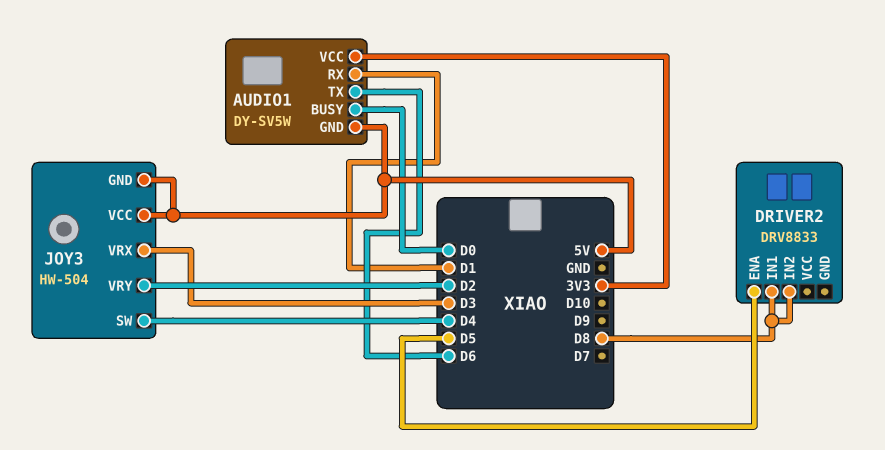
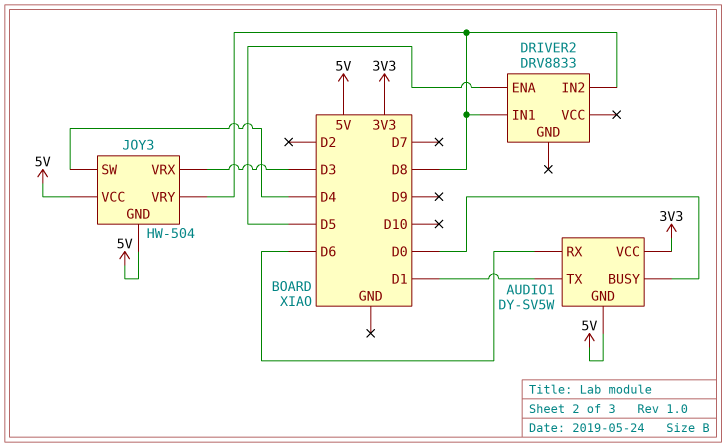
AUDIO1 pin RX: D1 -> D6
AUDIO1 pin TX: D6 -> D1
JOY3 pin VRY: D2 -> D8

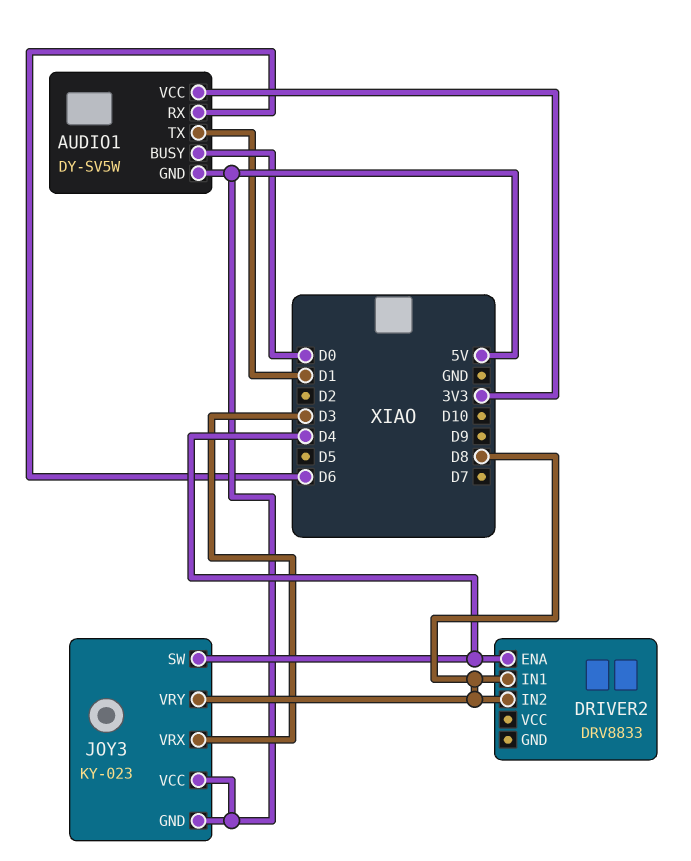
DRIVER2 pin ENA: D5 -> D4
JOY3: HW-504 -> KY-023

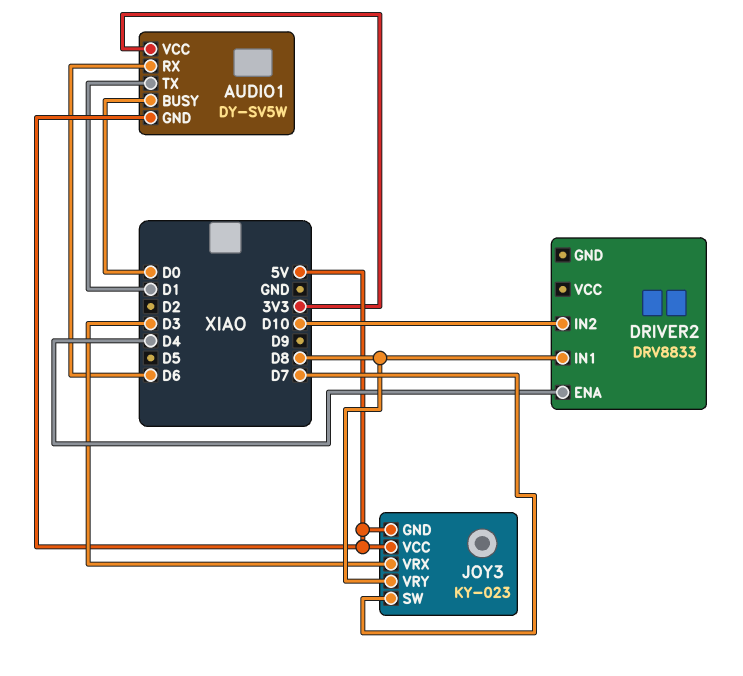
DRIVER2 pin IN2: D8 -> D10
JOY3 pin SW: D4 -> D7

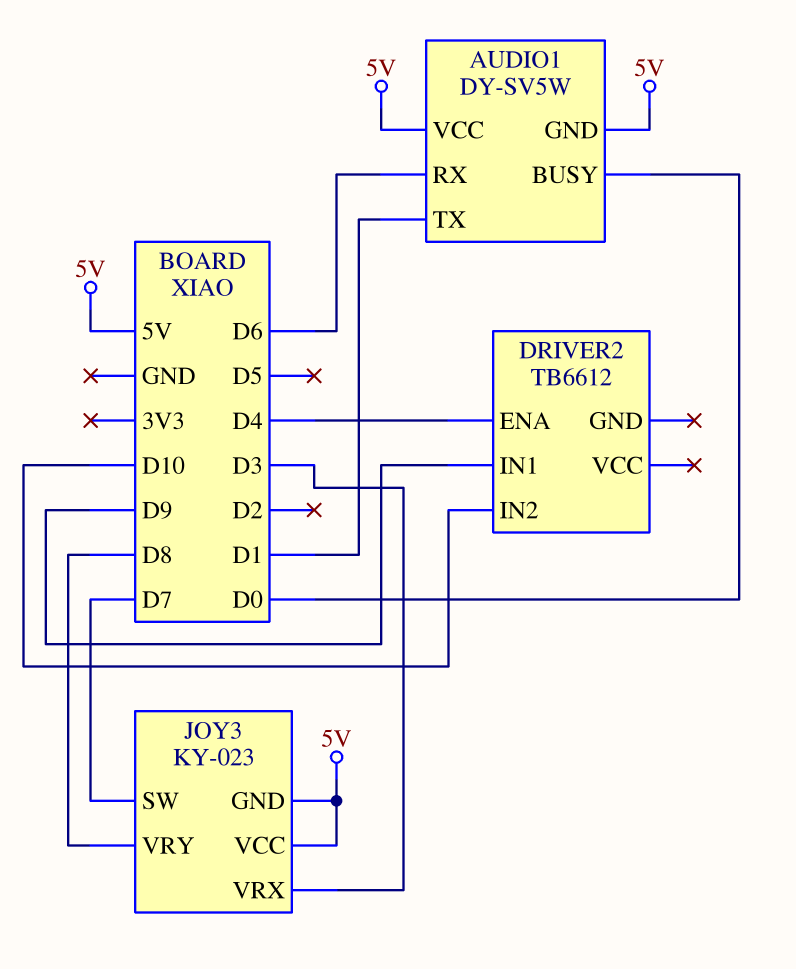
AUDIO1 pin VCC: 3V3 -> 5V
DRIVER2: DRV8833 -> TB6612
DRIVER2 pin IN1: D8 -> D9

